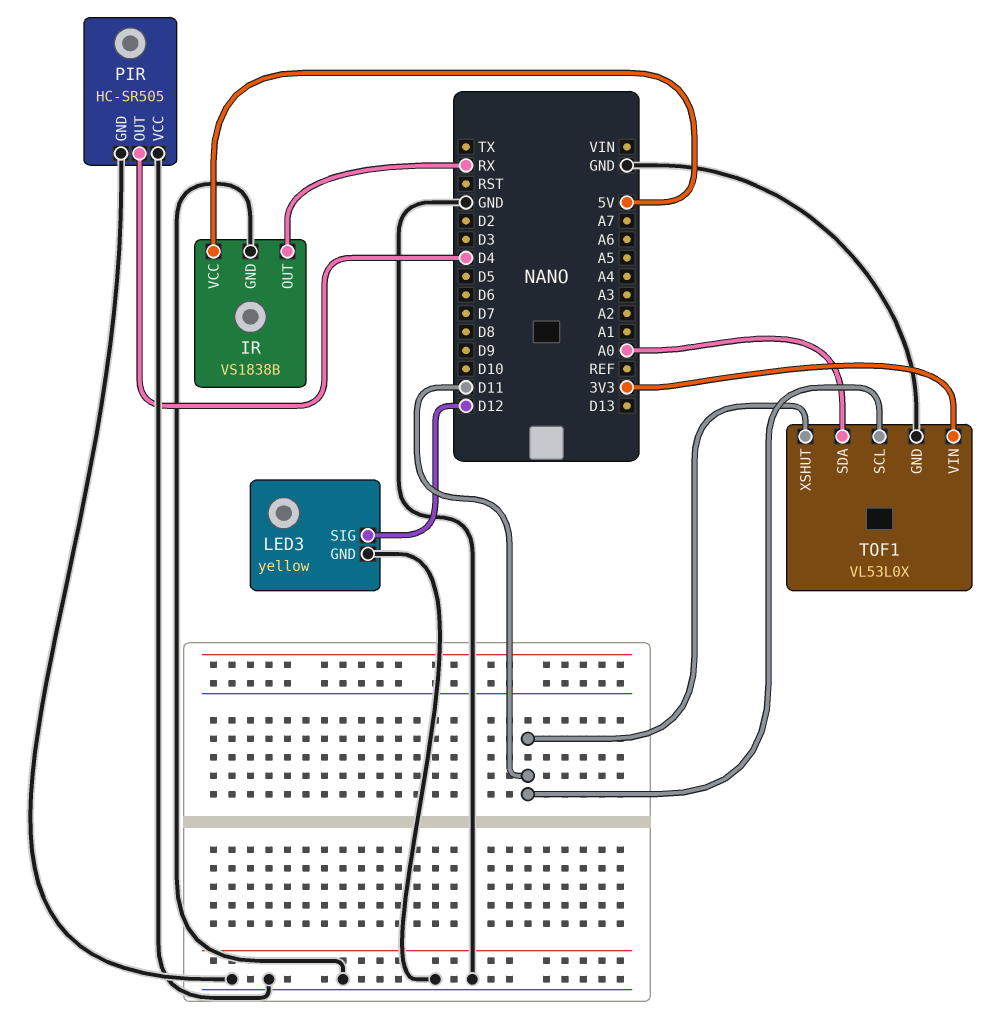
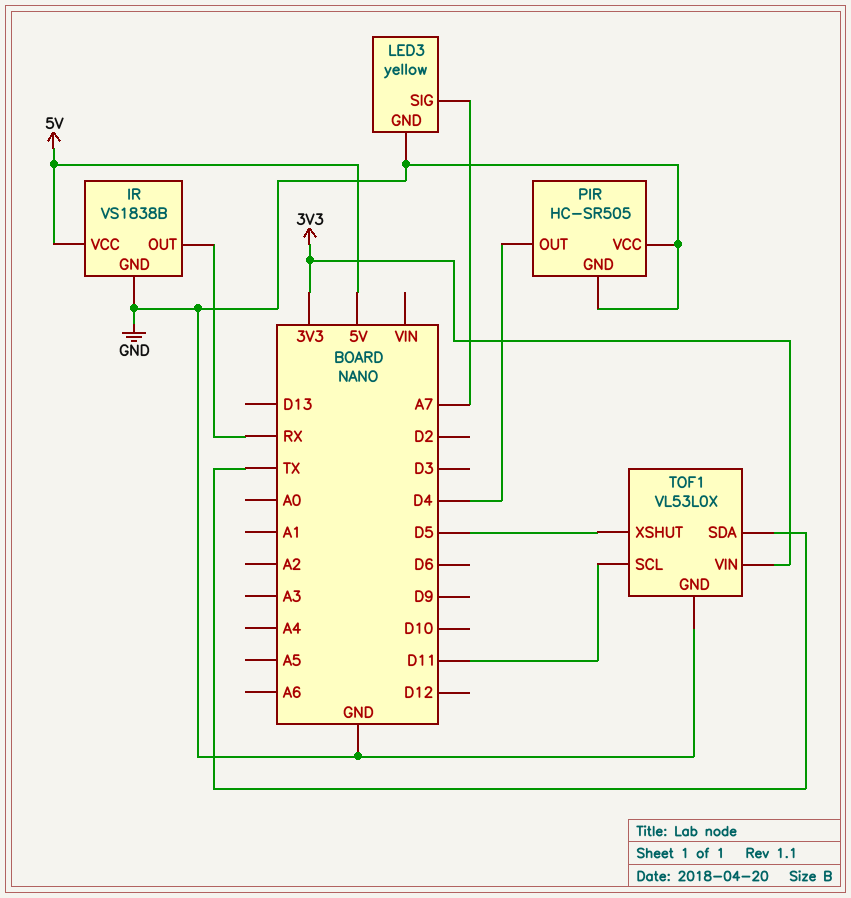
LED3 pin SIG: D12 -> A7
TOF1 pin SDA: A0 -> TX
TOF1 pin XSHUT: D11 -> D5

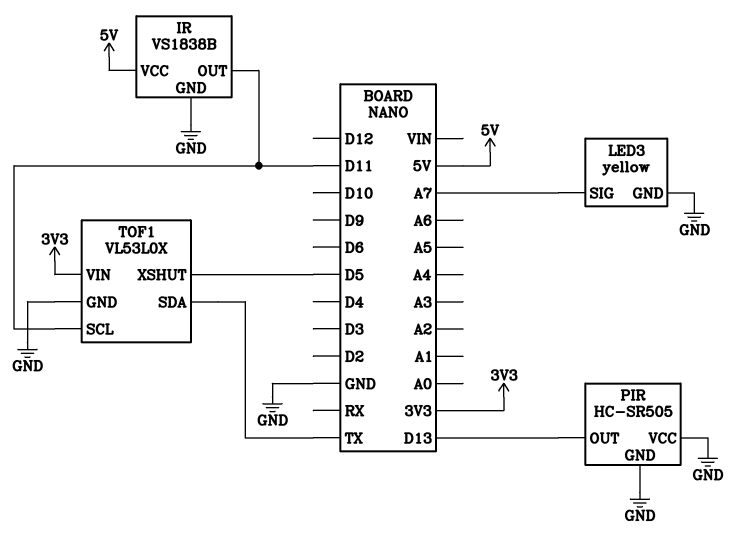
IR pin OUT: RX -> D11
PIR pin OUT: D4 -> D13

